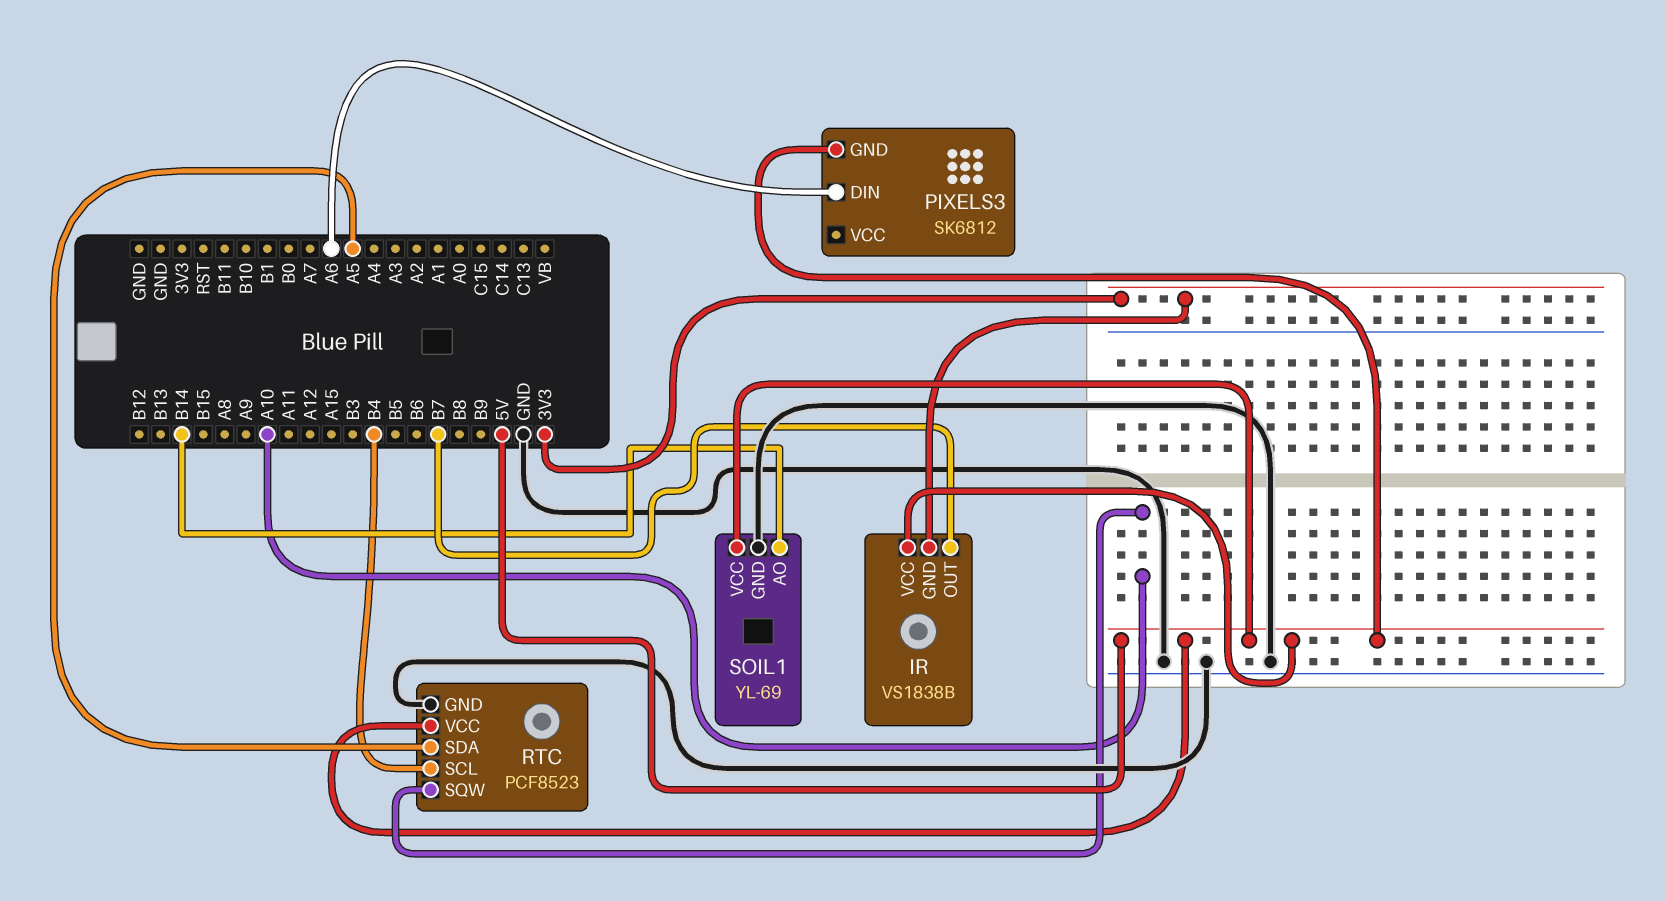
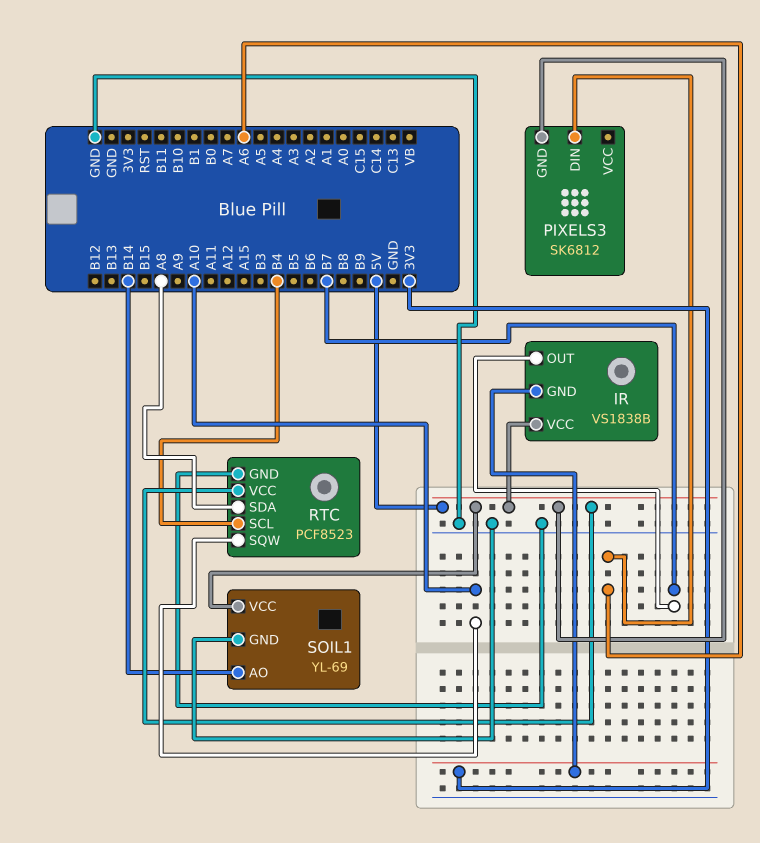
RTC pin SDA: A5 -> A8

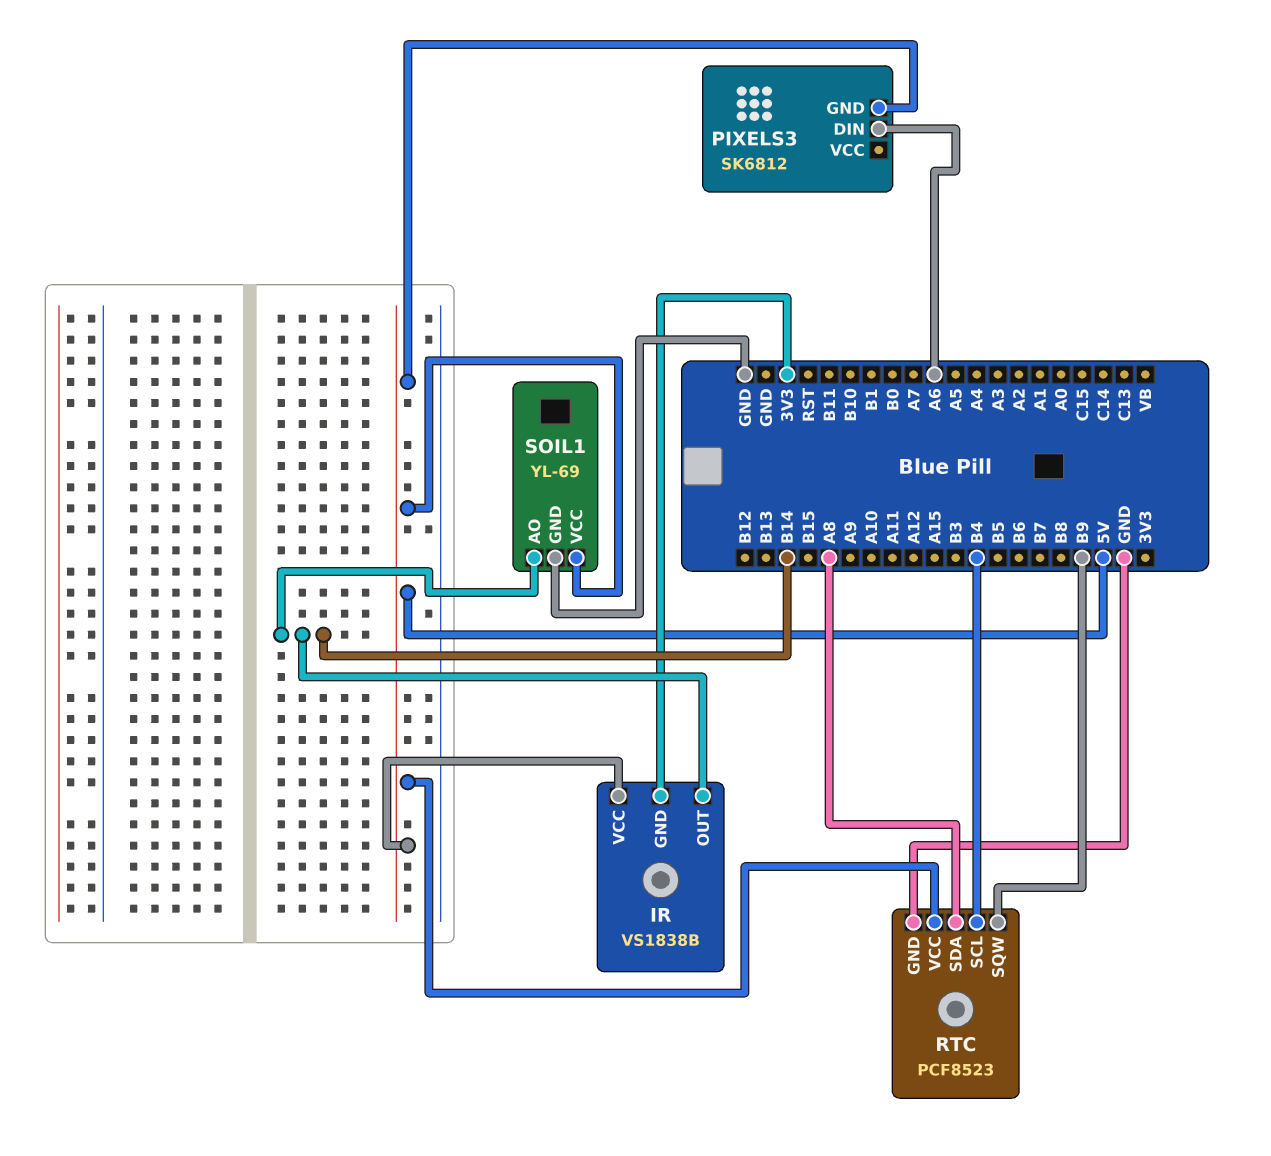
IR pin OUT: B7 -> B14
RTC pin SQW: A10 -> B9

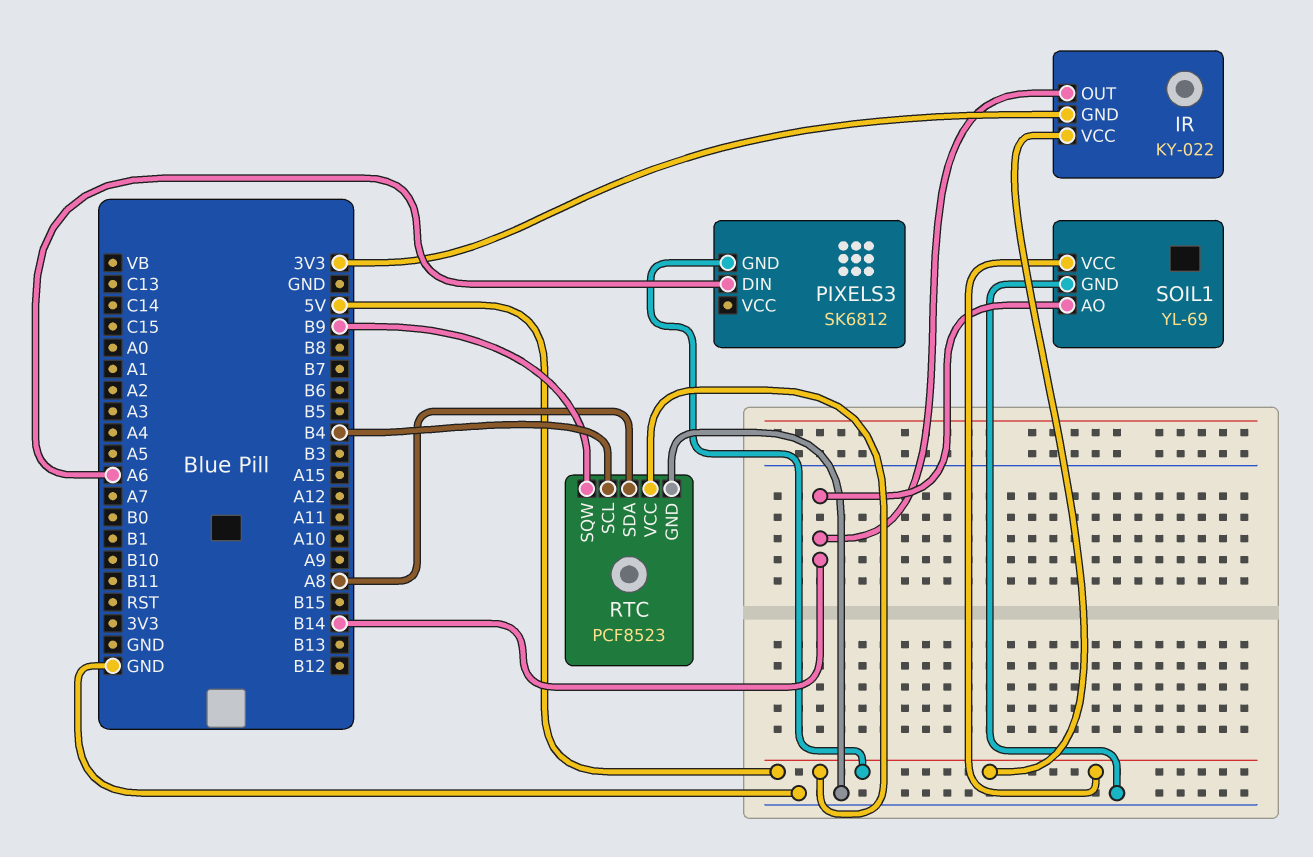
IR: VS1838B -> KY-022

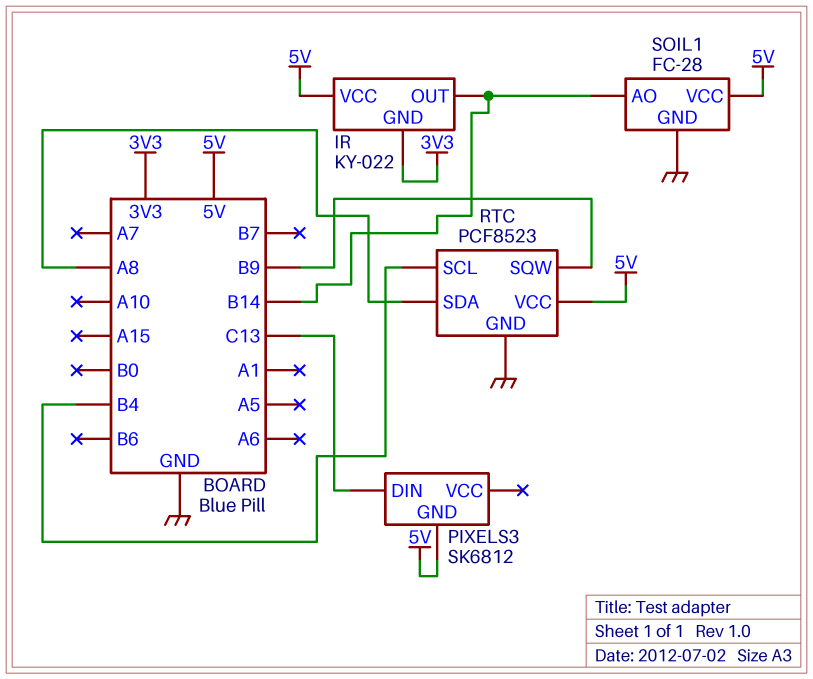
PIXELS3 pin DIN: A6 -> C13
SOIL1: YL-69 -> FC-28

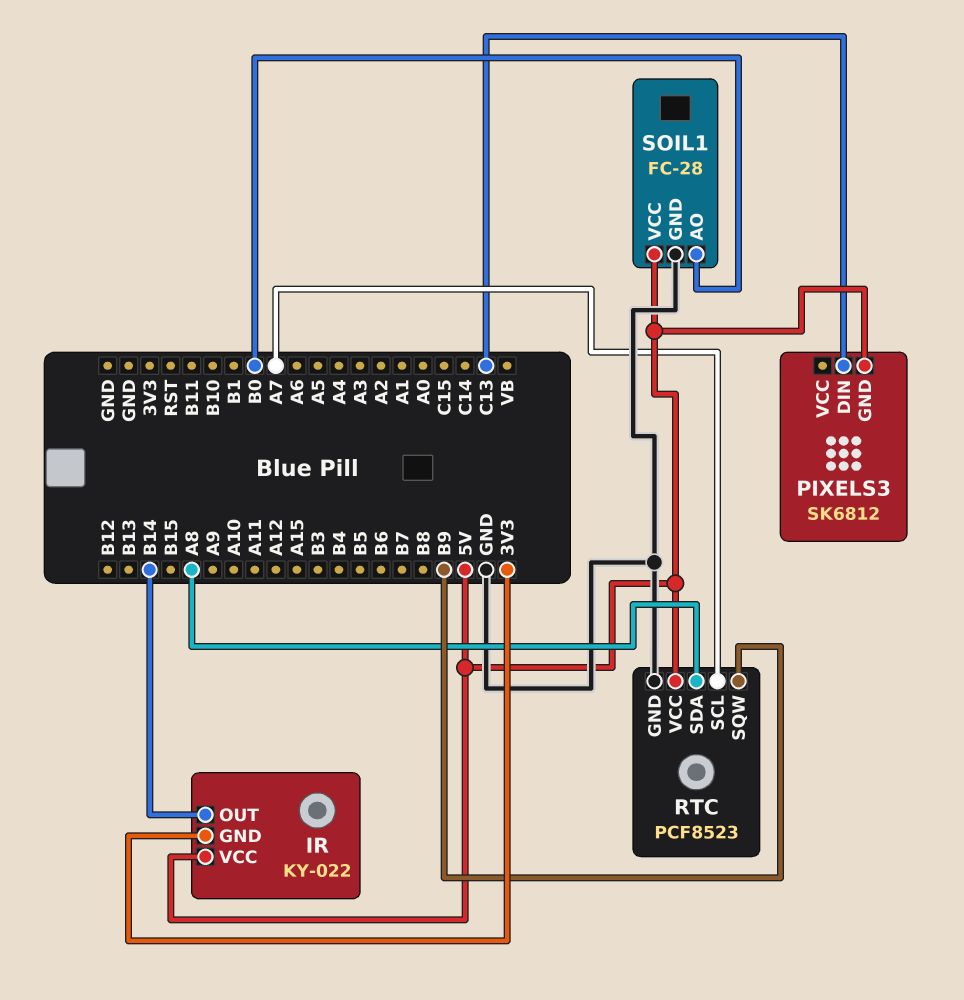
RTC pin SCL: B4 -> A7
SOIL1 pin AO: B14 -> B0

